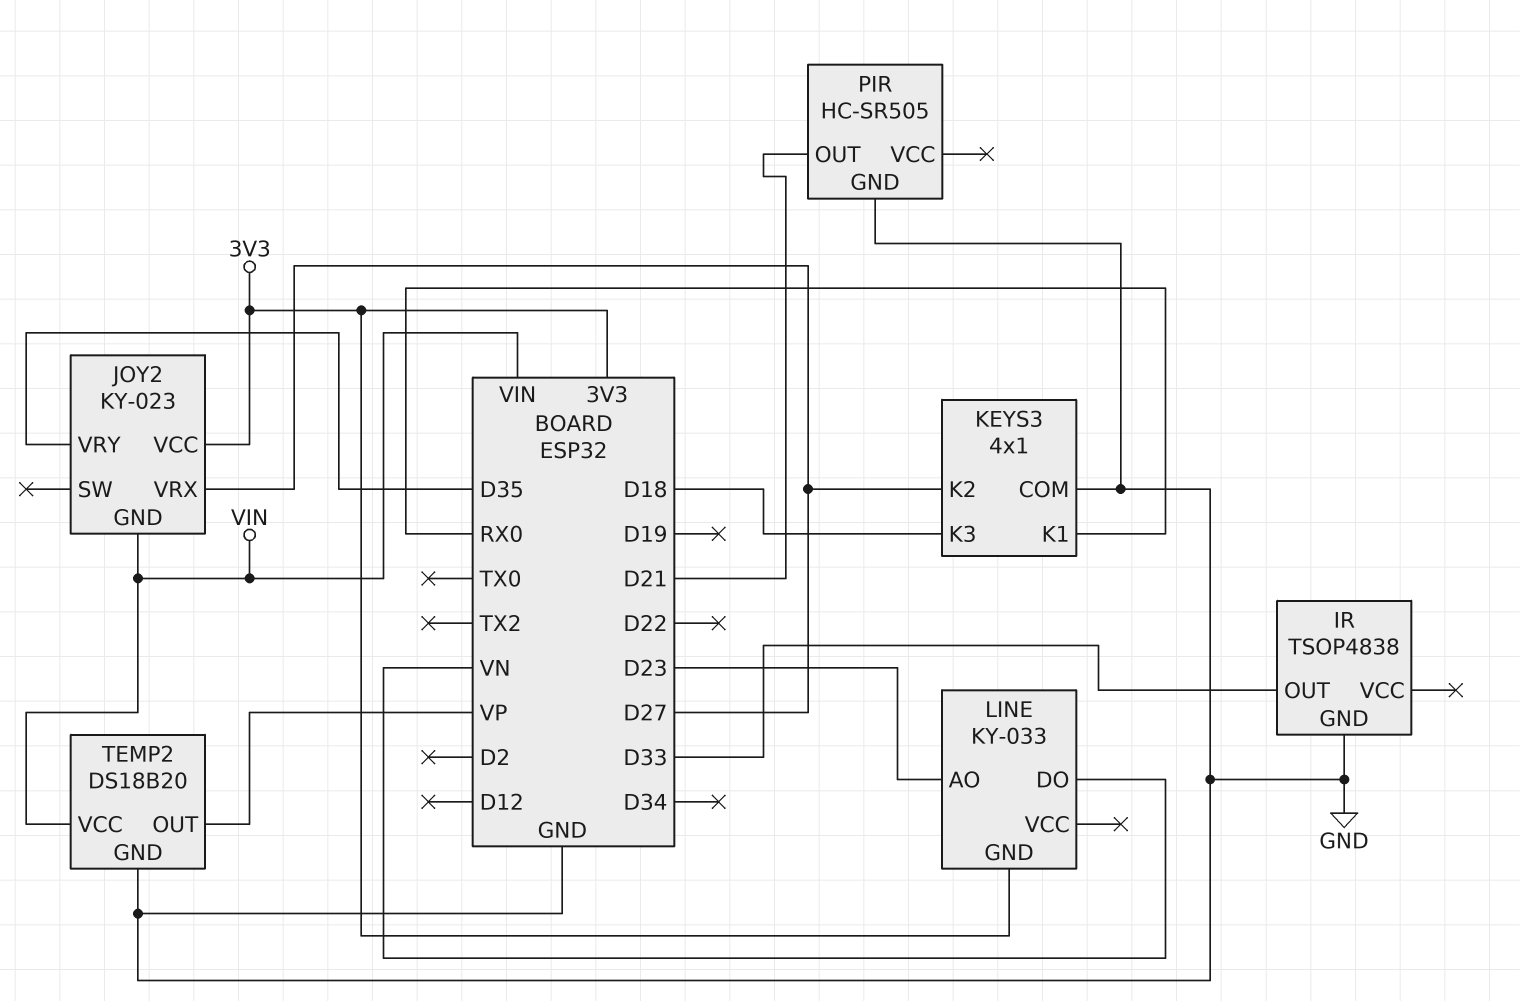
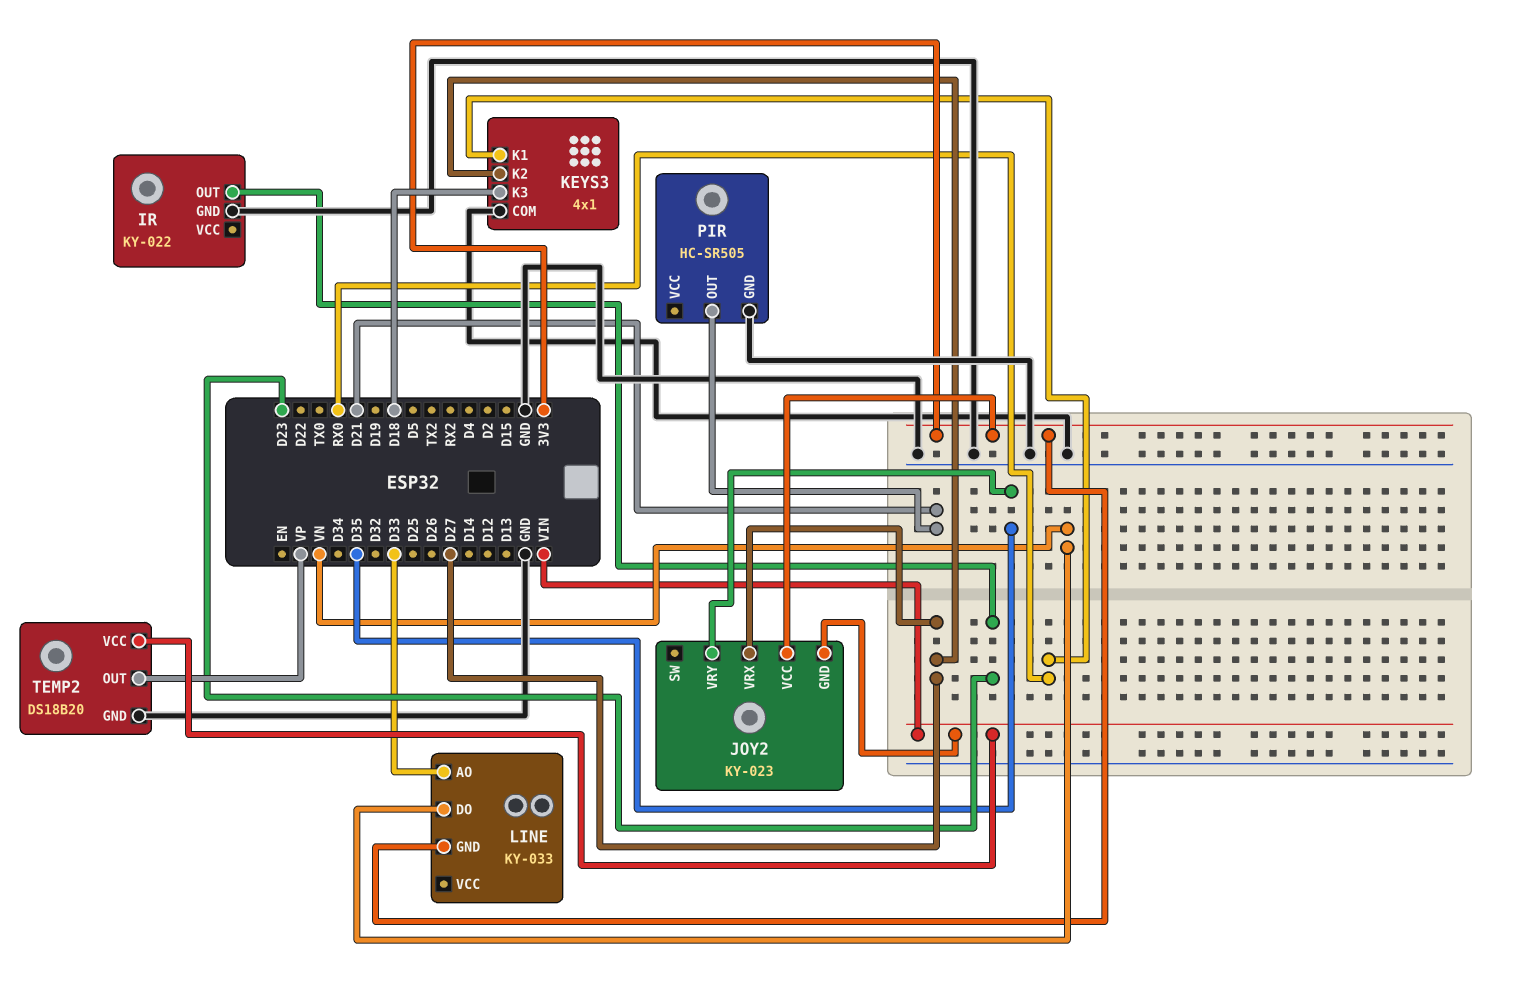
IR: TSOP4838 -> KY-022
IR pin OUT: D33 -> D23
LINE pin AO: D23 -> D33

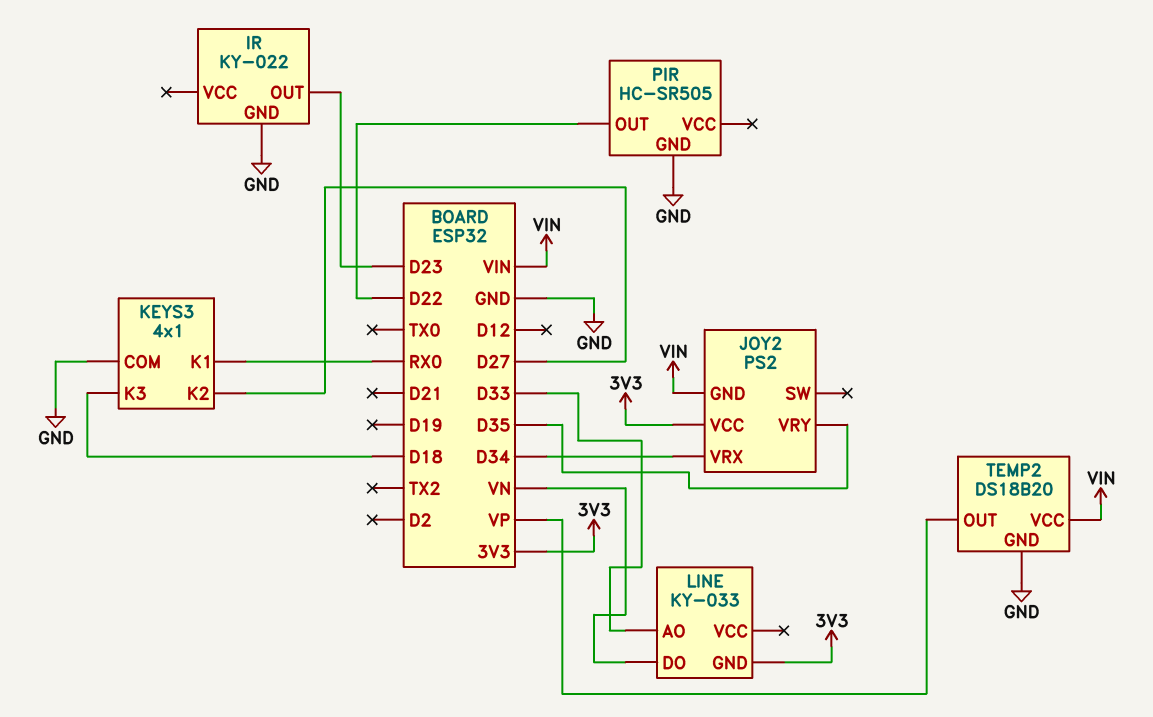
JOY2: KY-023 -> PS2
JOY2 pin VRX: D27 -> D34
PIR pin OUT: D21 -> D22

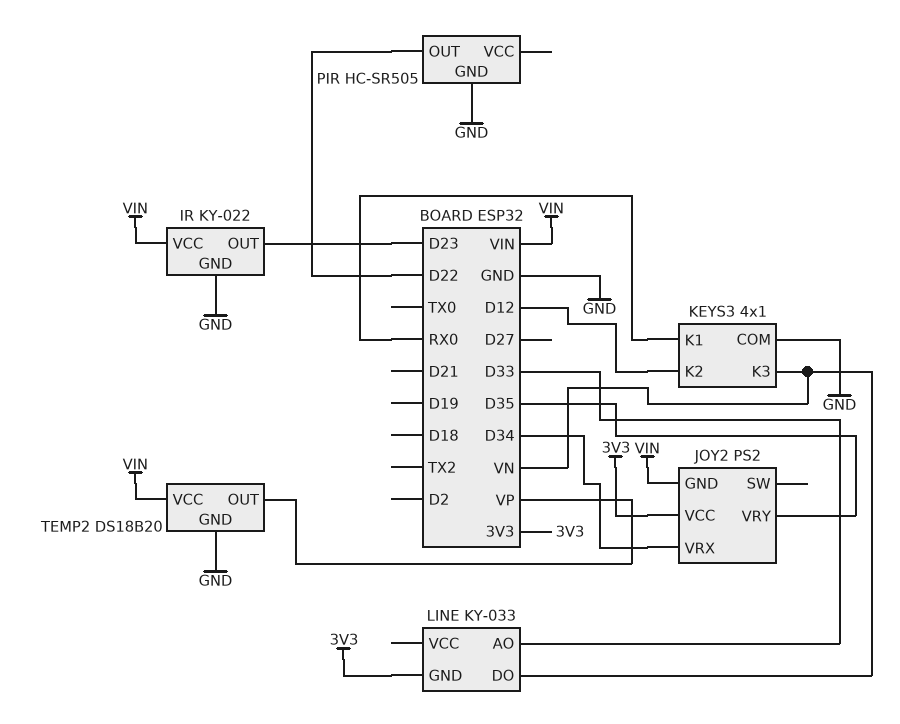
IR pin VCC: none -> VIN
KEYS3 pin K2: D27 -> D12
KEYS3 pin K3: D18 -> VN

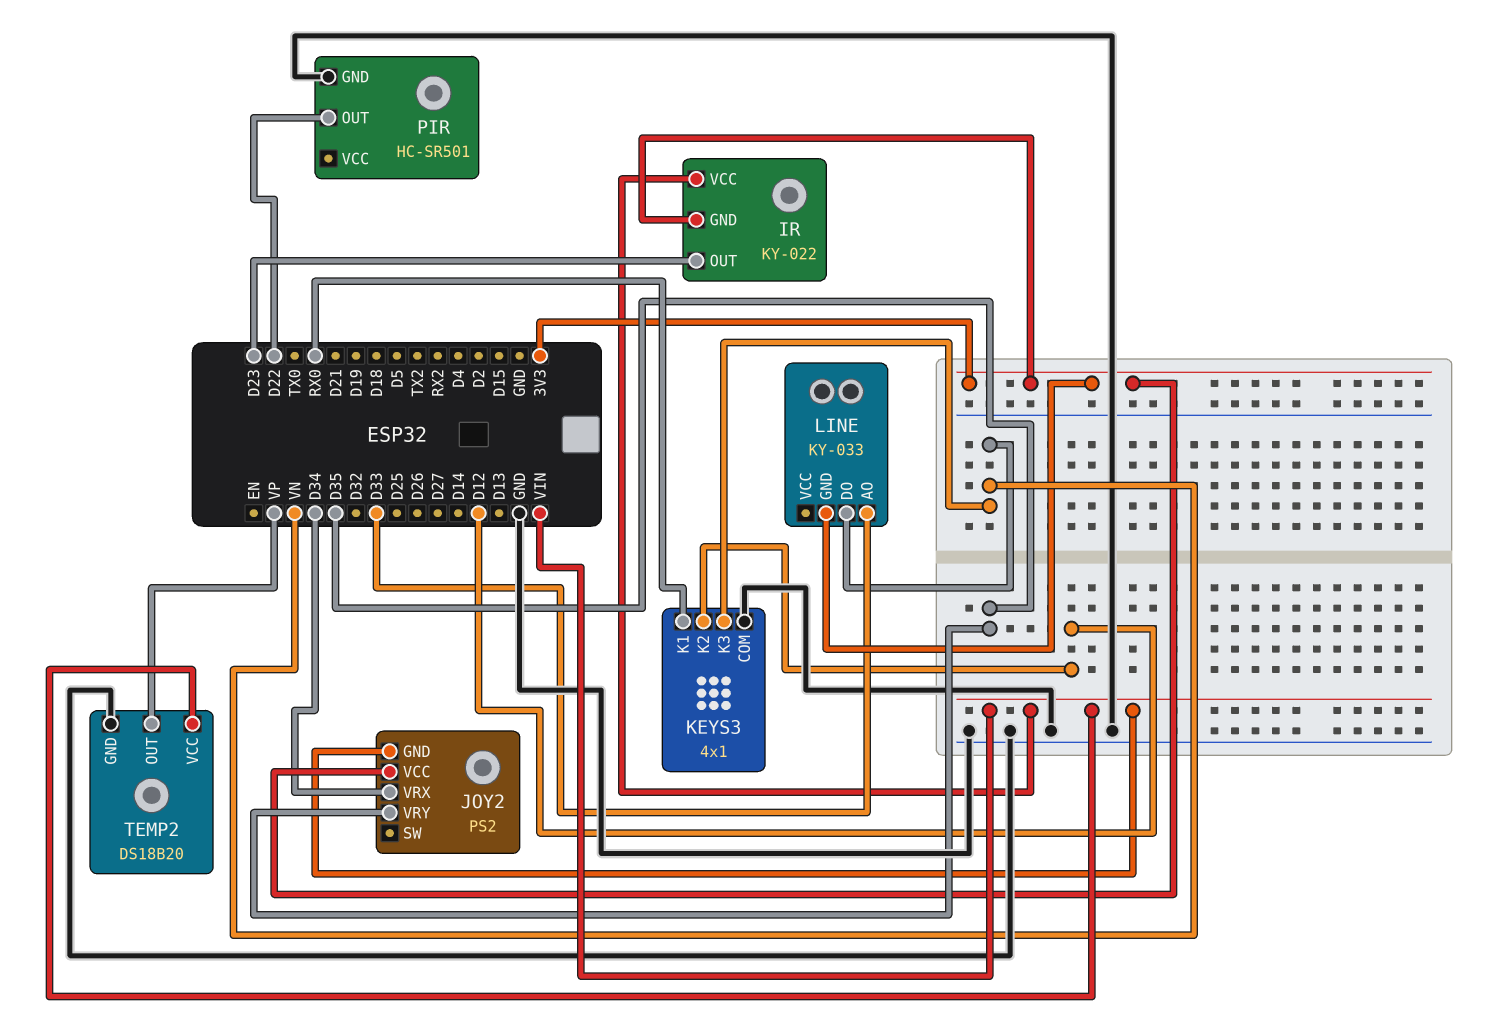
IR pin GND: GND -> 3V3
PIR: HC-SR505 -> HC-SR501

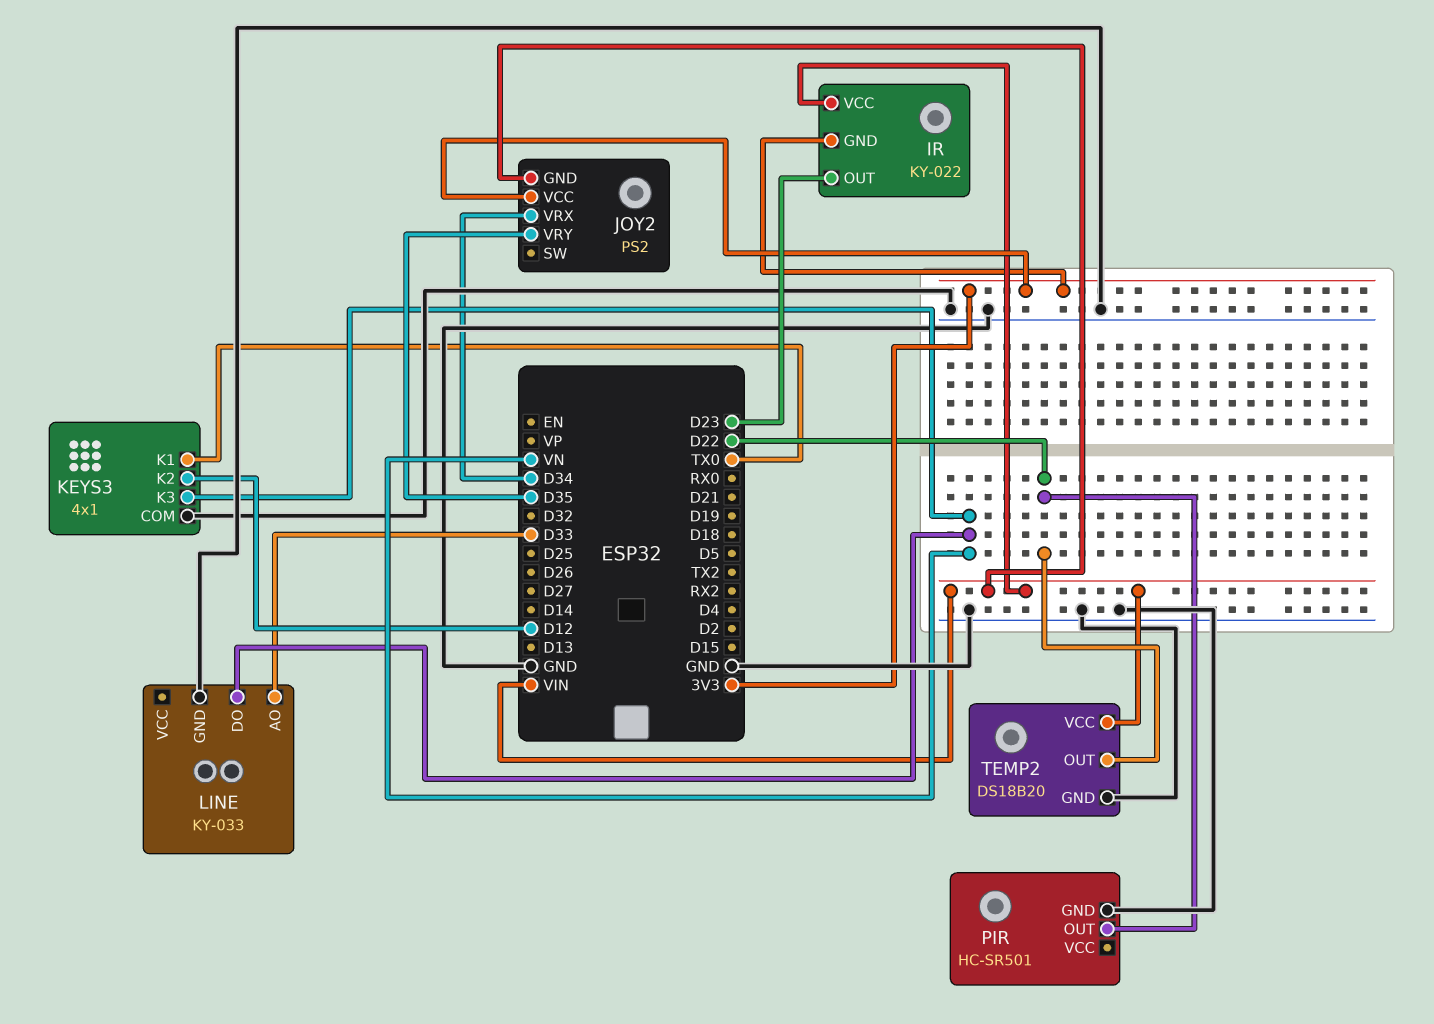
KEYS3 pin K1: RX0 -> TX0
LINE pin GND: 3V3 -> GND
TEMP2 pin OUT: VP -> D22

